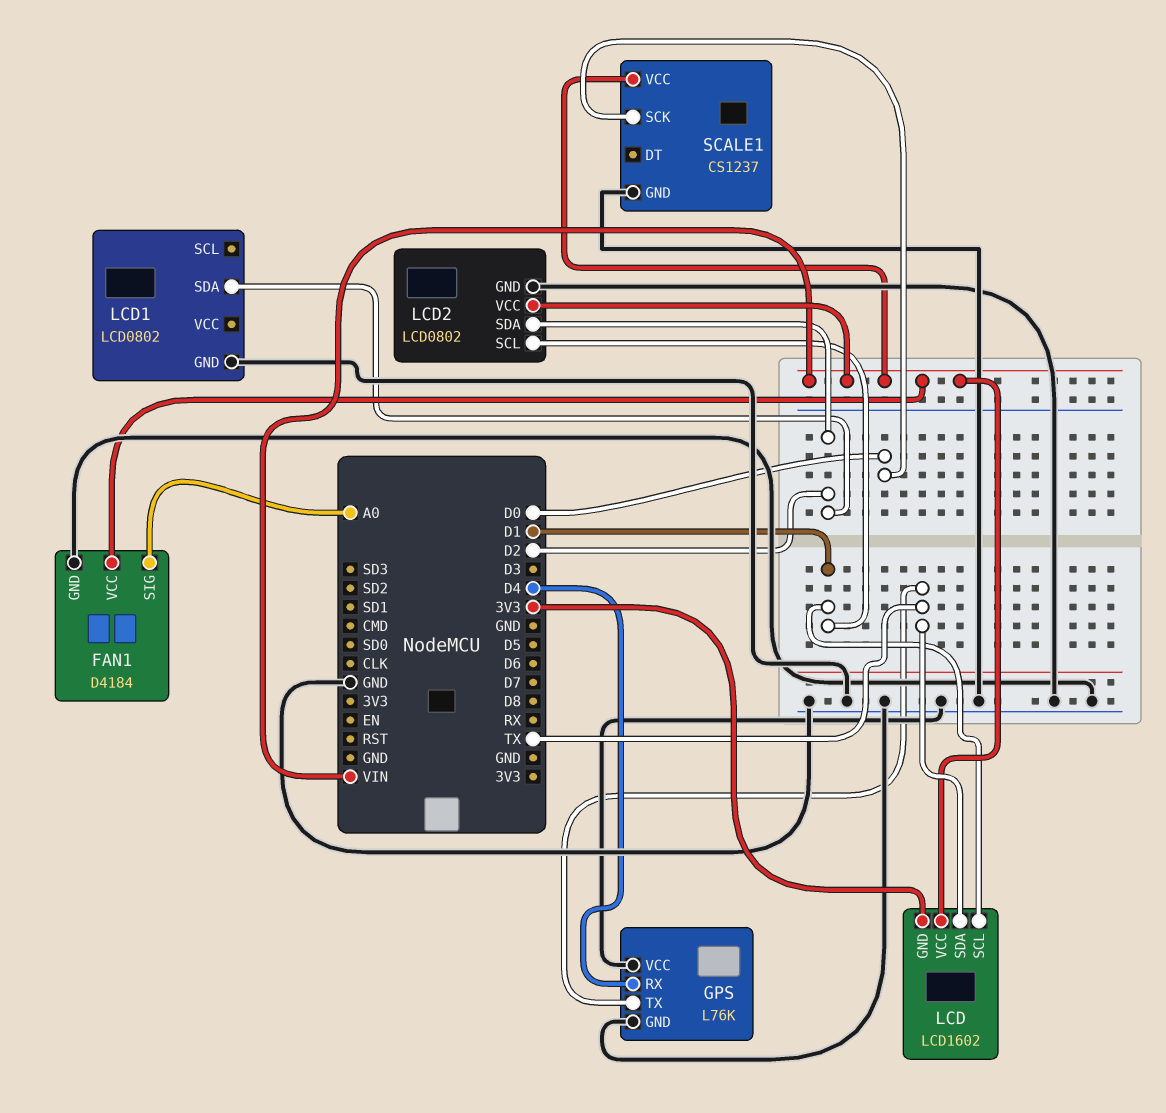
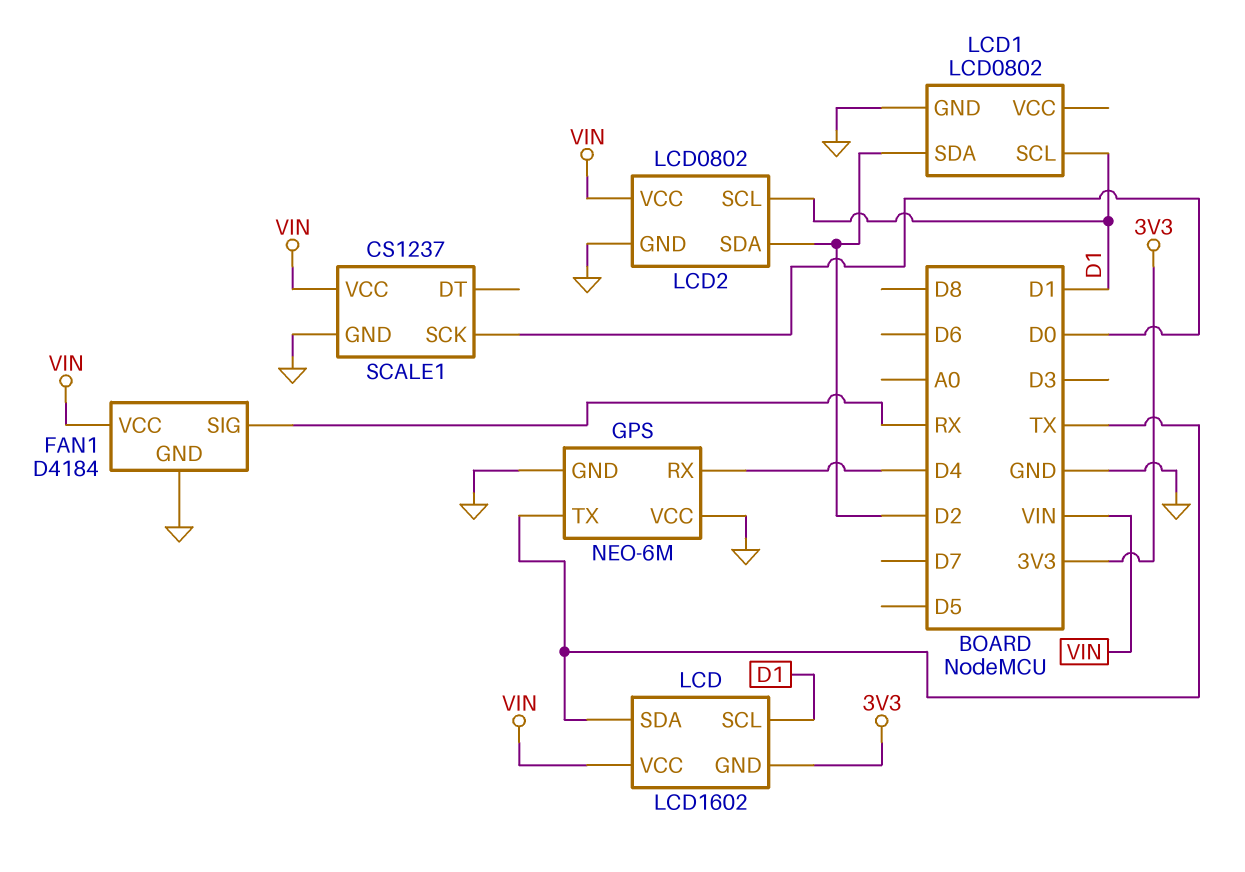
FAN1 pin SIG: A0 -> RX
GPS: L76K -> NEO-6M
LCD1 pin SCL: none -> D1

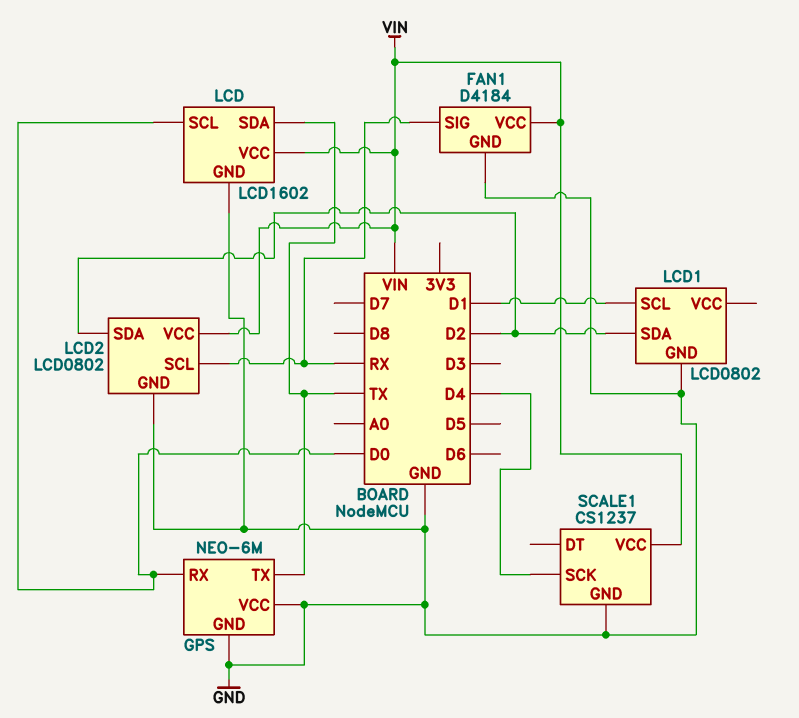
GPS pin RX: D4 -> D0
LCD pin GND: 3V3 -> GND
LCD pin SCL: D1 -> D0
LCD2 pin SCL: D1 -> RX
SCALE1 pin SCK: D0 -> D4

